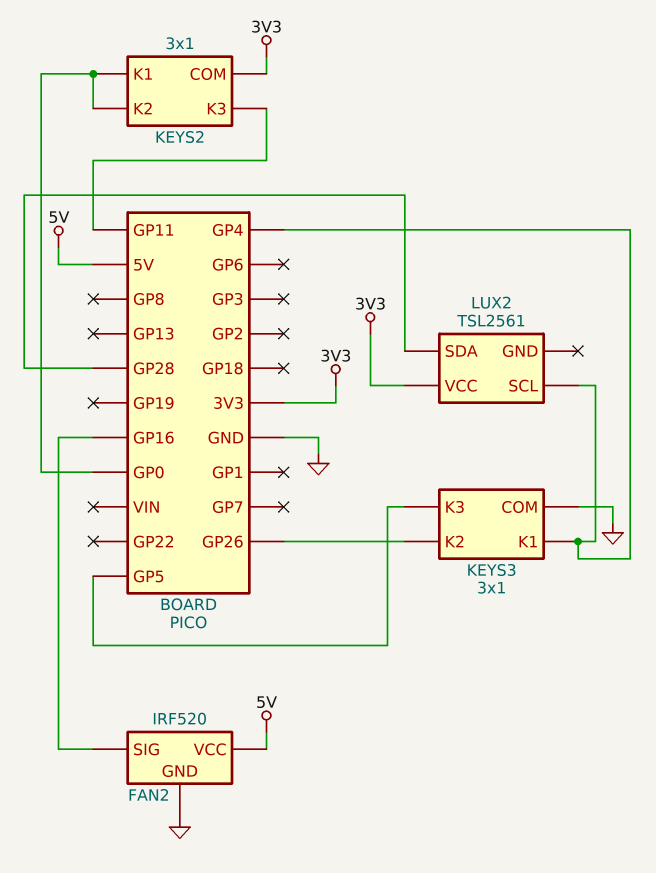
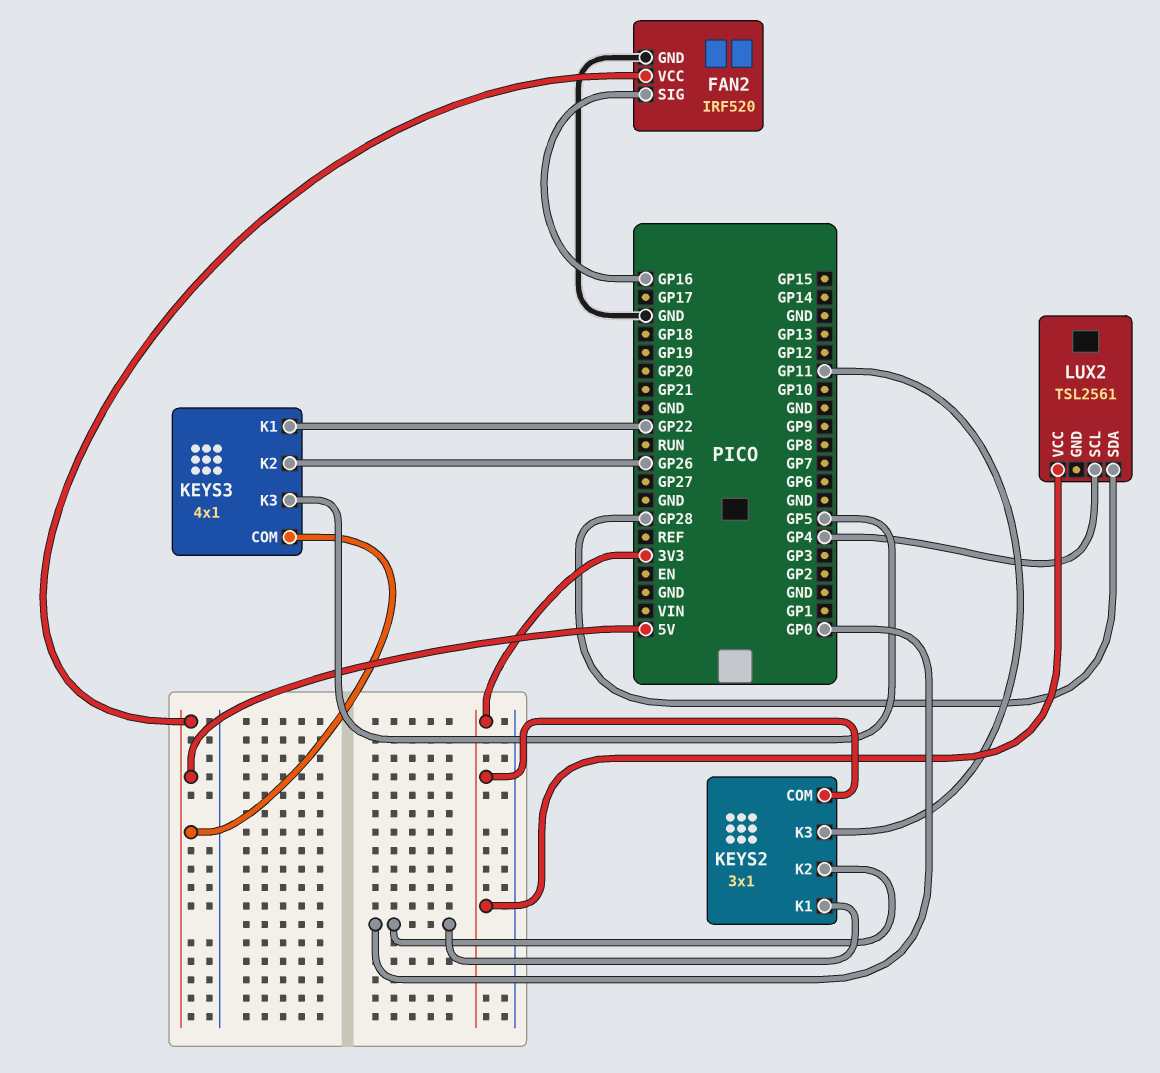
KEYS3: 3x1 -> 4x1
KEYS3 pin COM: GND -> 5V
KEYS3 pin K1: GP4 -> GP22

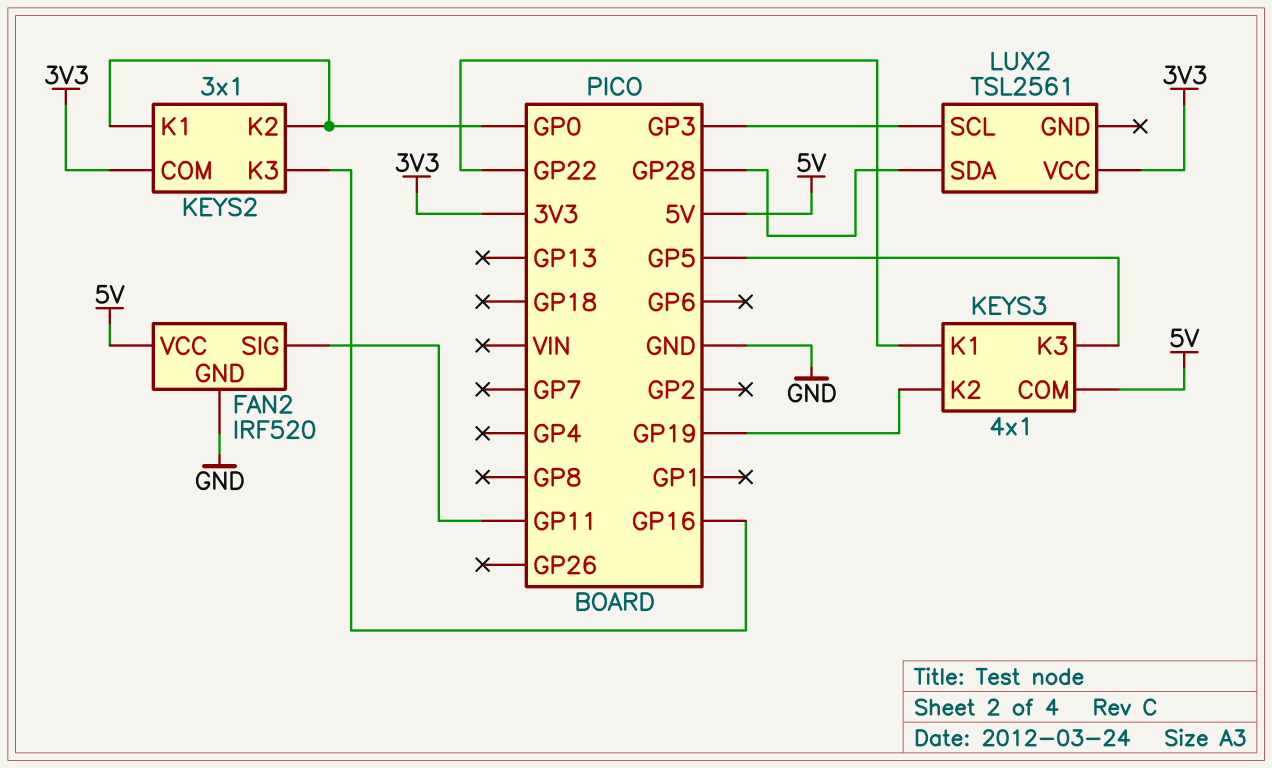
FAN2 pin SIG: GP16 -> GP11
KEYS2 pin K3: GP11 -> GP16
KEYS3 pin K2: GP26 -> GP19
LUX2 pin SCL: GP4 -> GP3

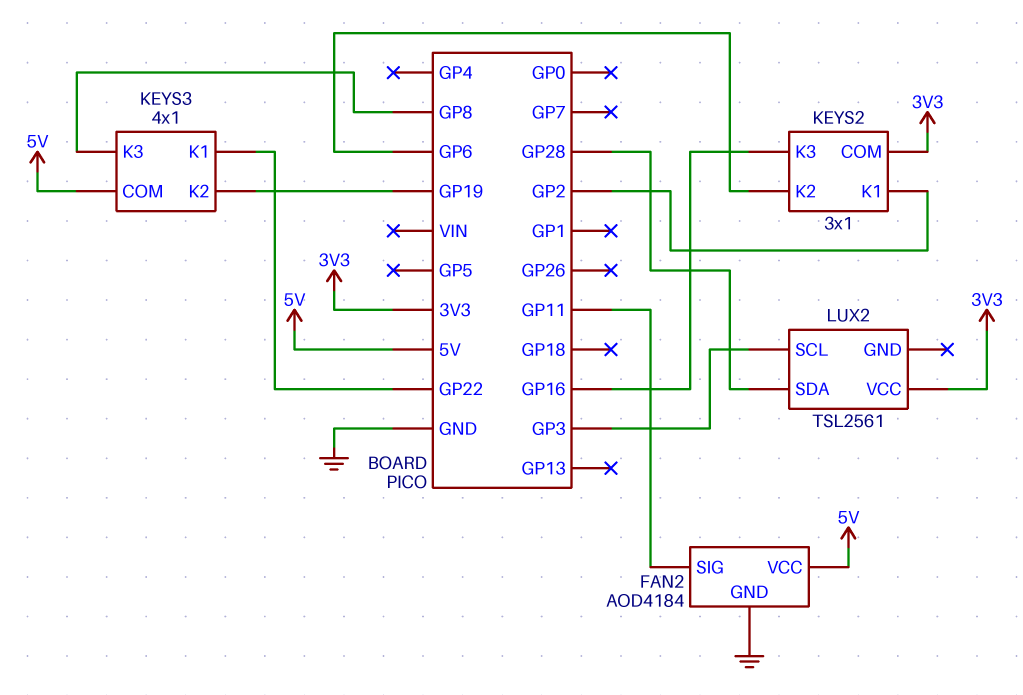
FAN2: IRF520 -> AOD4184
KEYS2 pin K1: GP0 -> GP2
KEYS2 pin K2: GP0 -> GP6
KEYS3 pin K3: GP5 -> GP8

